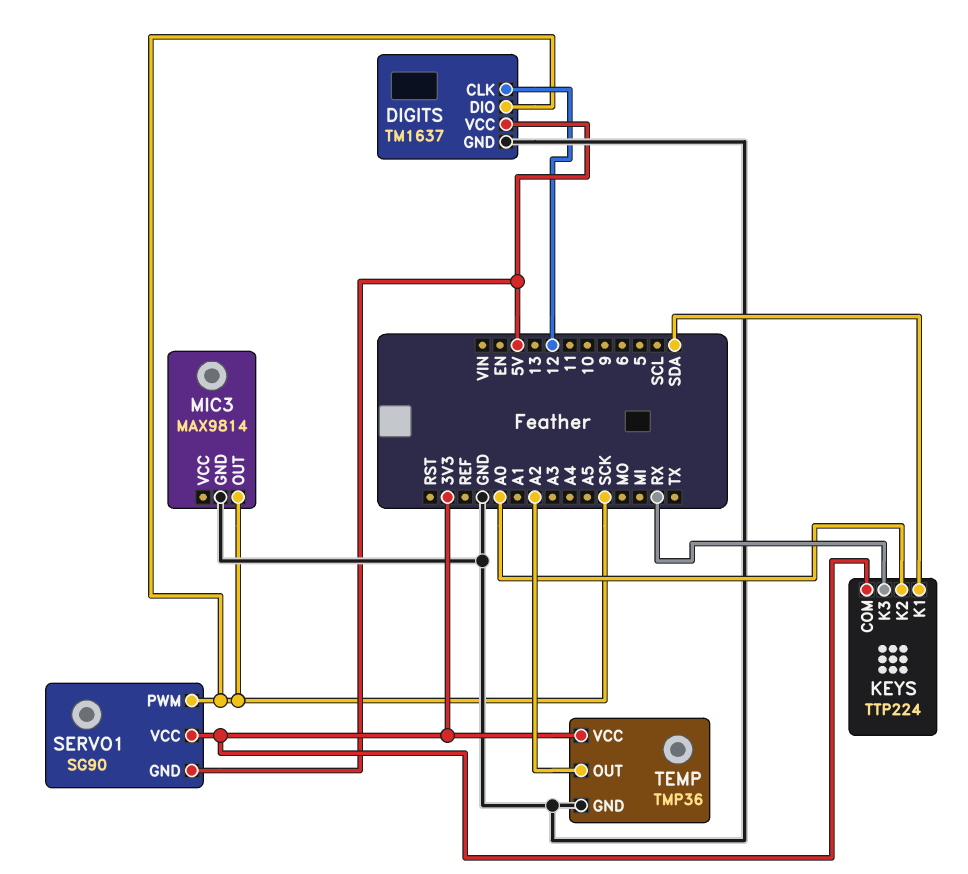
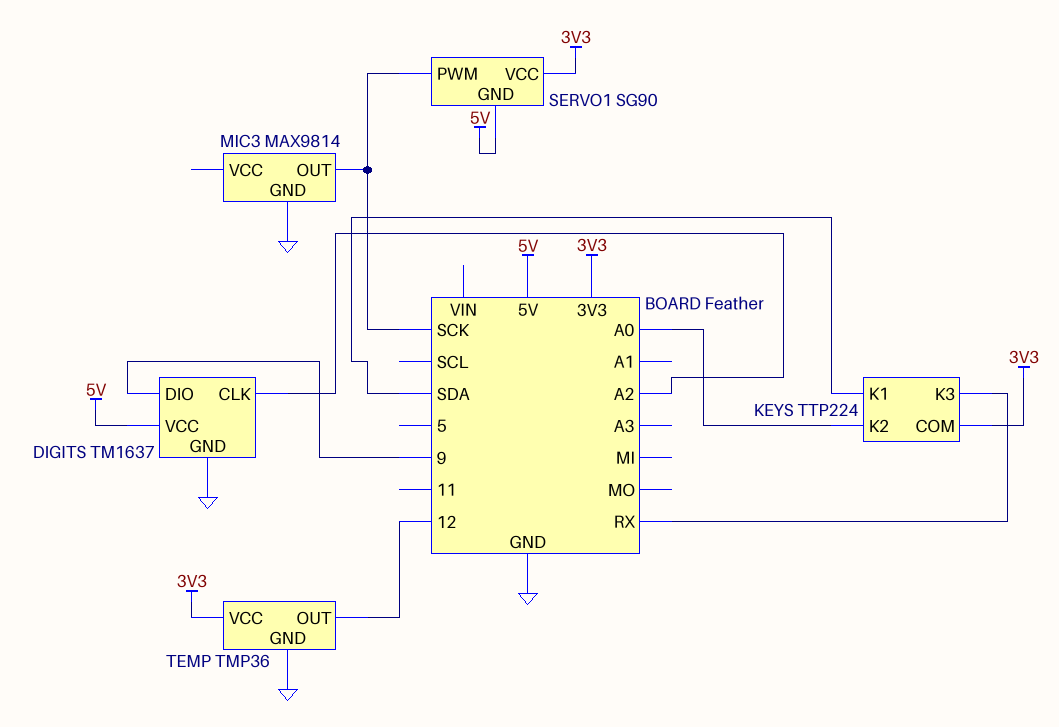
DIGITS pin CLK: 12 -> A2
DIGITS pin DIO: SCK -> 9
TEMP pin OUT: A2 -> 12

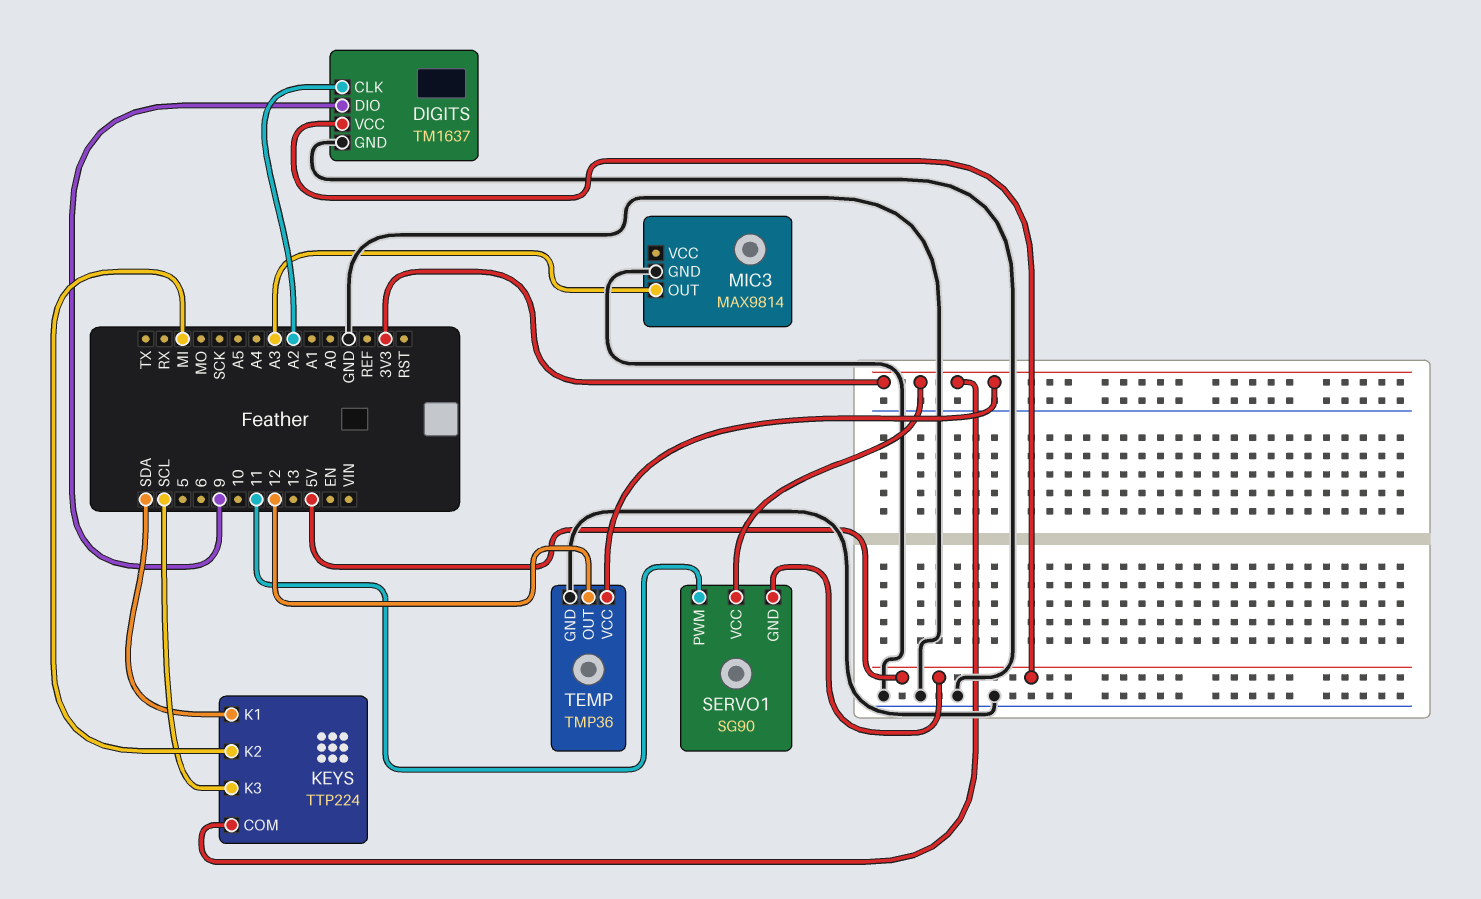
KEYS pin K2: A0 -> MI
KEYS pin K3: RX -> SCL
MIC3 pin OUT: SCK -> A3
SERVO1 pin PWM: SCK -> 11

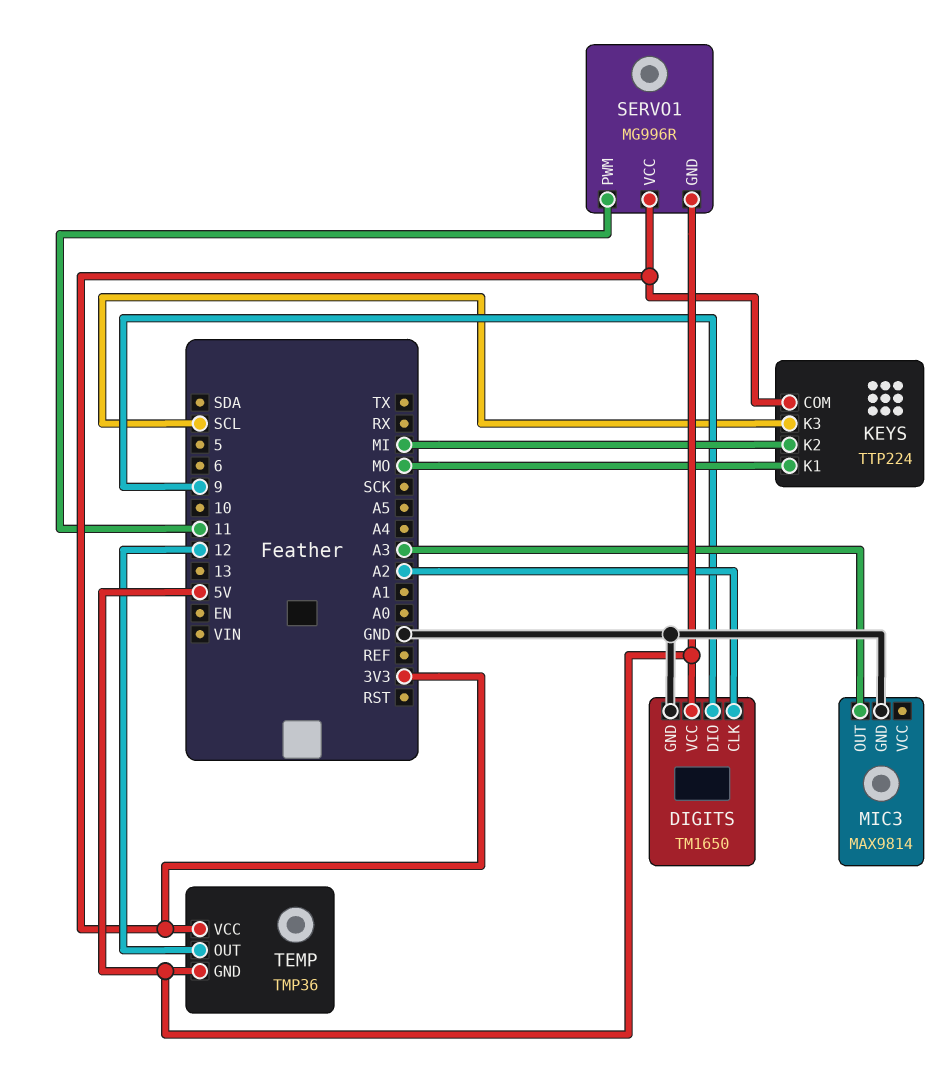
DIGITS: TM1637 -> TM1650
KEYS pin K1: SDA -> MO
SERVO1: SG90 -> MG996R
TEMP pin GND: GND -> 5V

